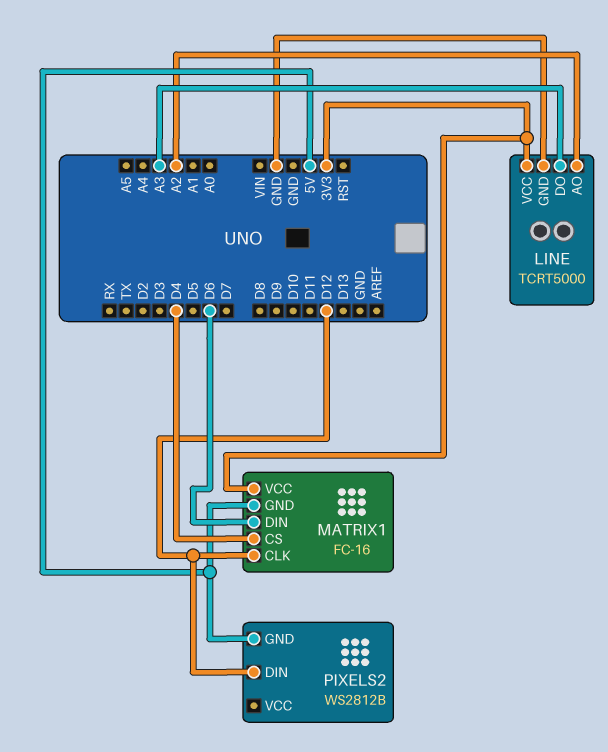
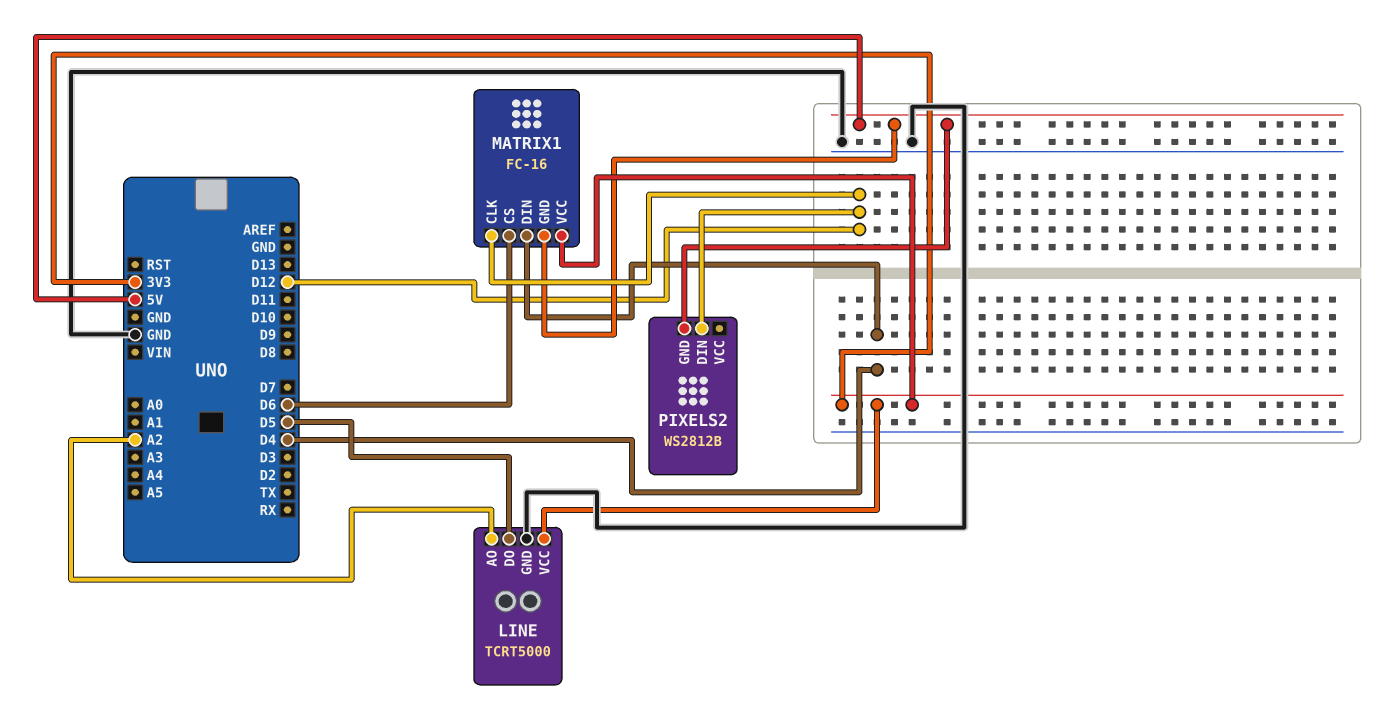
LINE pin DO: A3 -> D5
MATRIX1 pin CS: D4 -> D6
MATRIX1 pin DIN: D6 -> D4

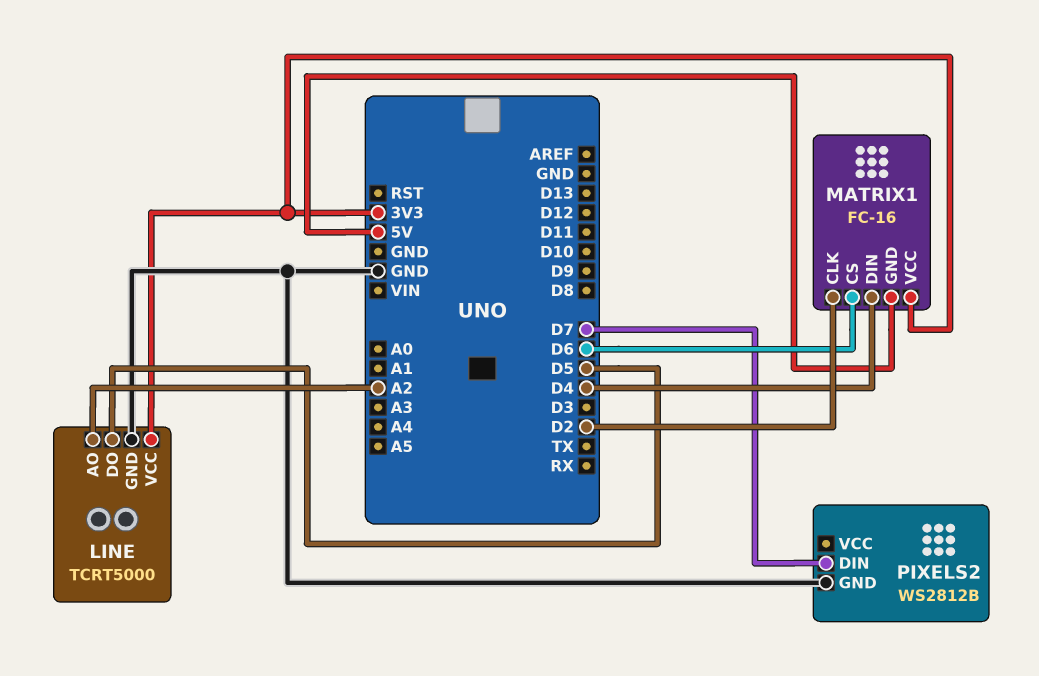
MATRIX1 pin CLK: D12 -> D2
PIXELS2 pin DIN: D12 -> D7
PIXELS2 pin GND: 5V -> GND

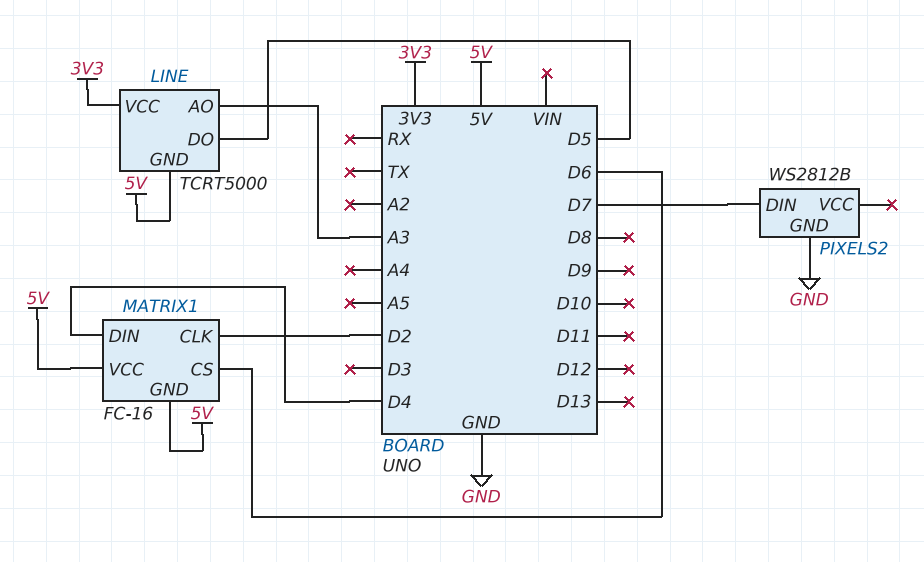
LINE pin AO: A2 -> A3
LINE pin GND: GND -> 5V
MATRIX1 pin VCC: 3V3 -> 5V

